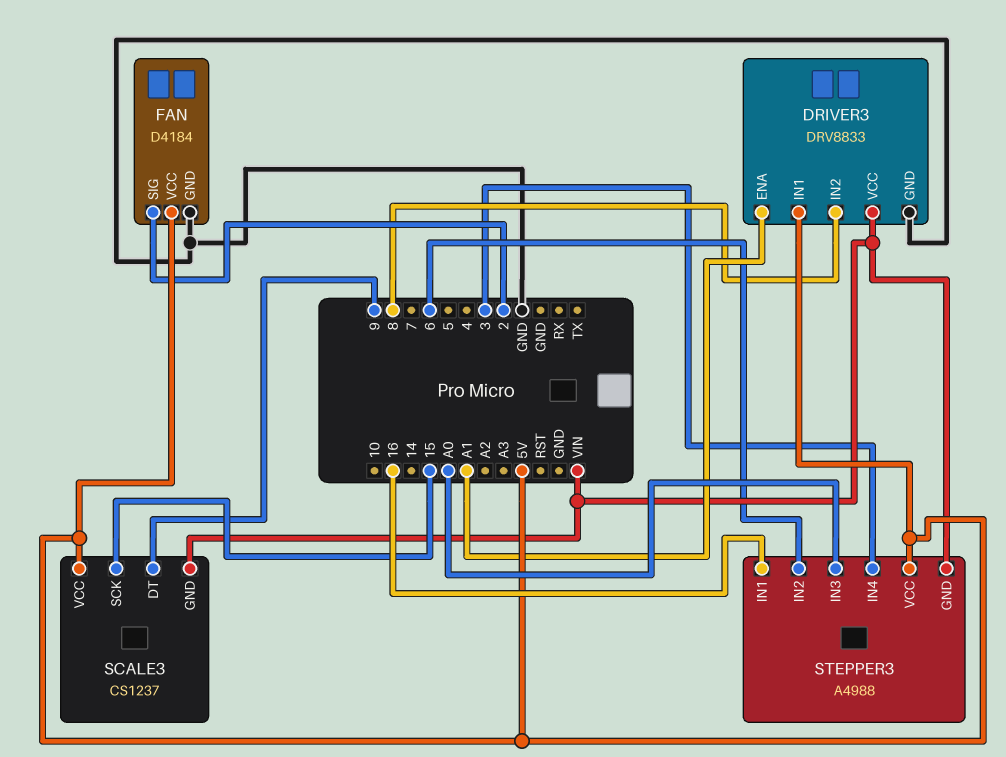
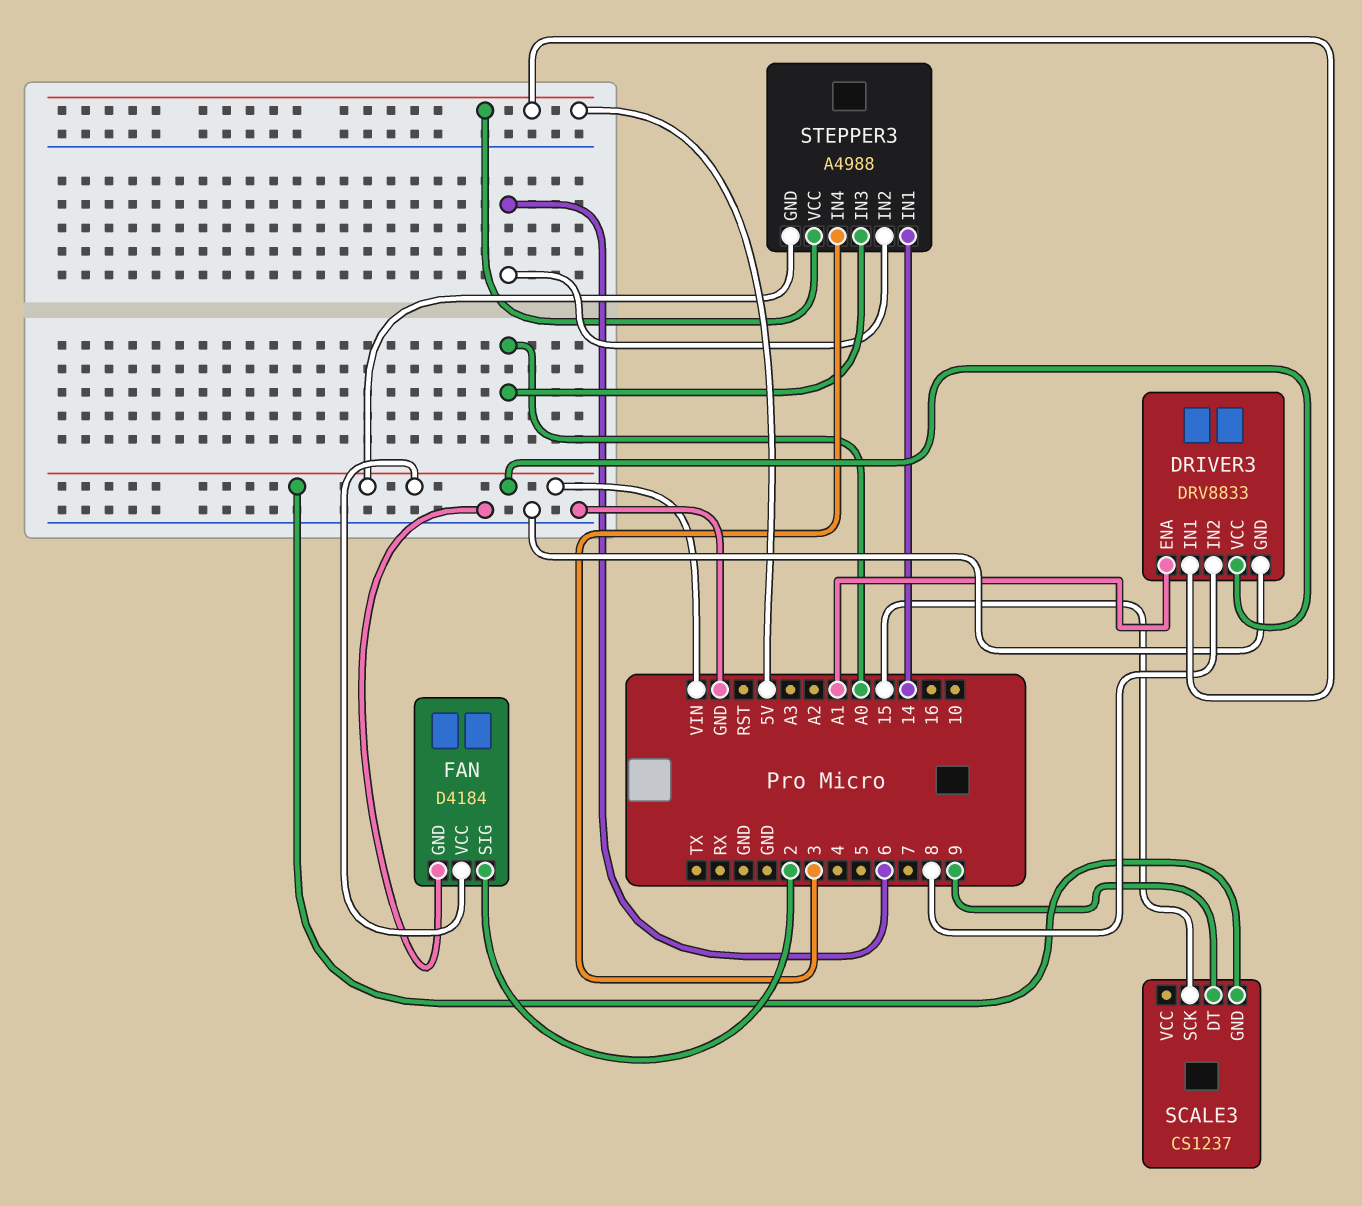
FAN pin VCC: 5V -> VIN
SCALE3 pin VCC: 5V -> none
STEPPER3 pin IN1: 16 -> 14

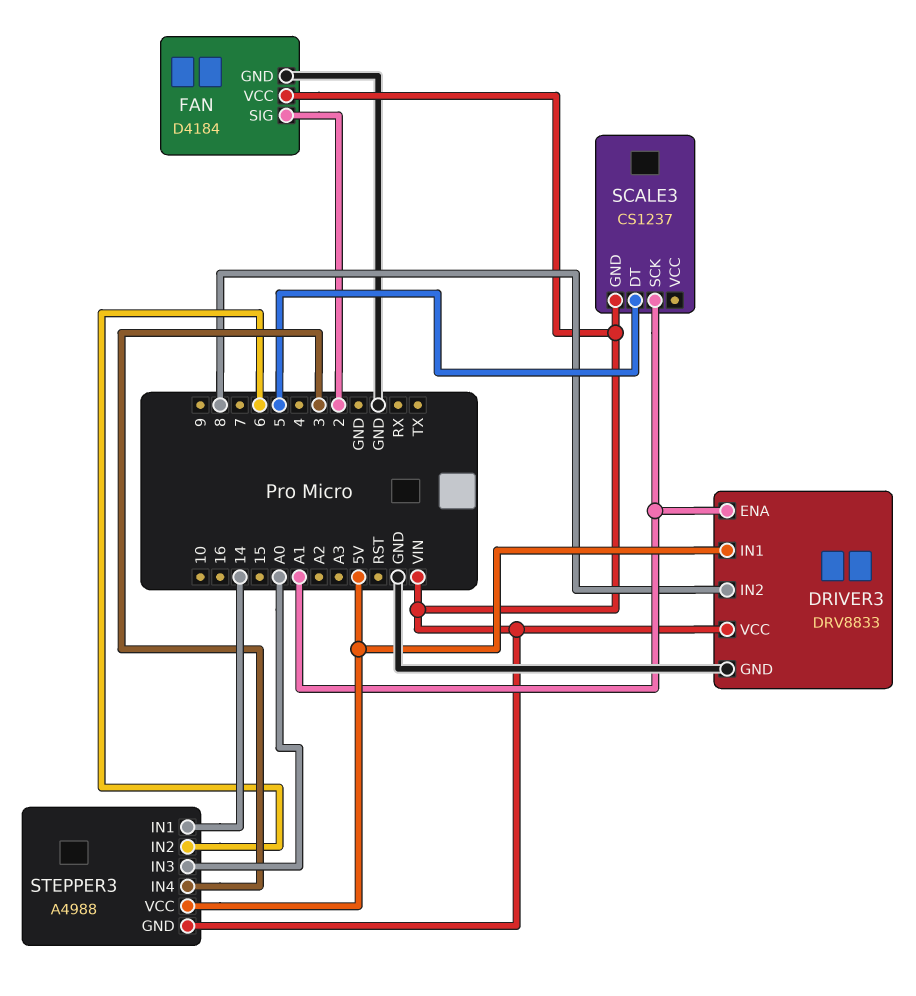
SCALE3 pin DT: 9 -> 5
SCALE3 pin SCK: 15 -> A1

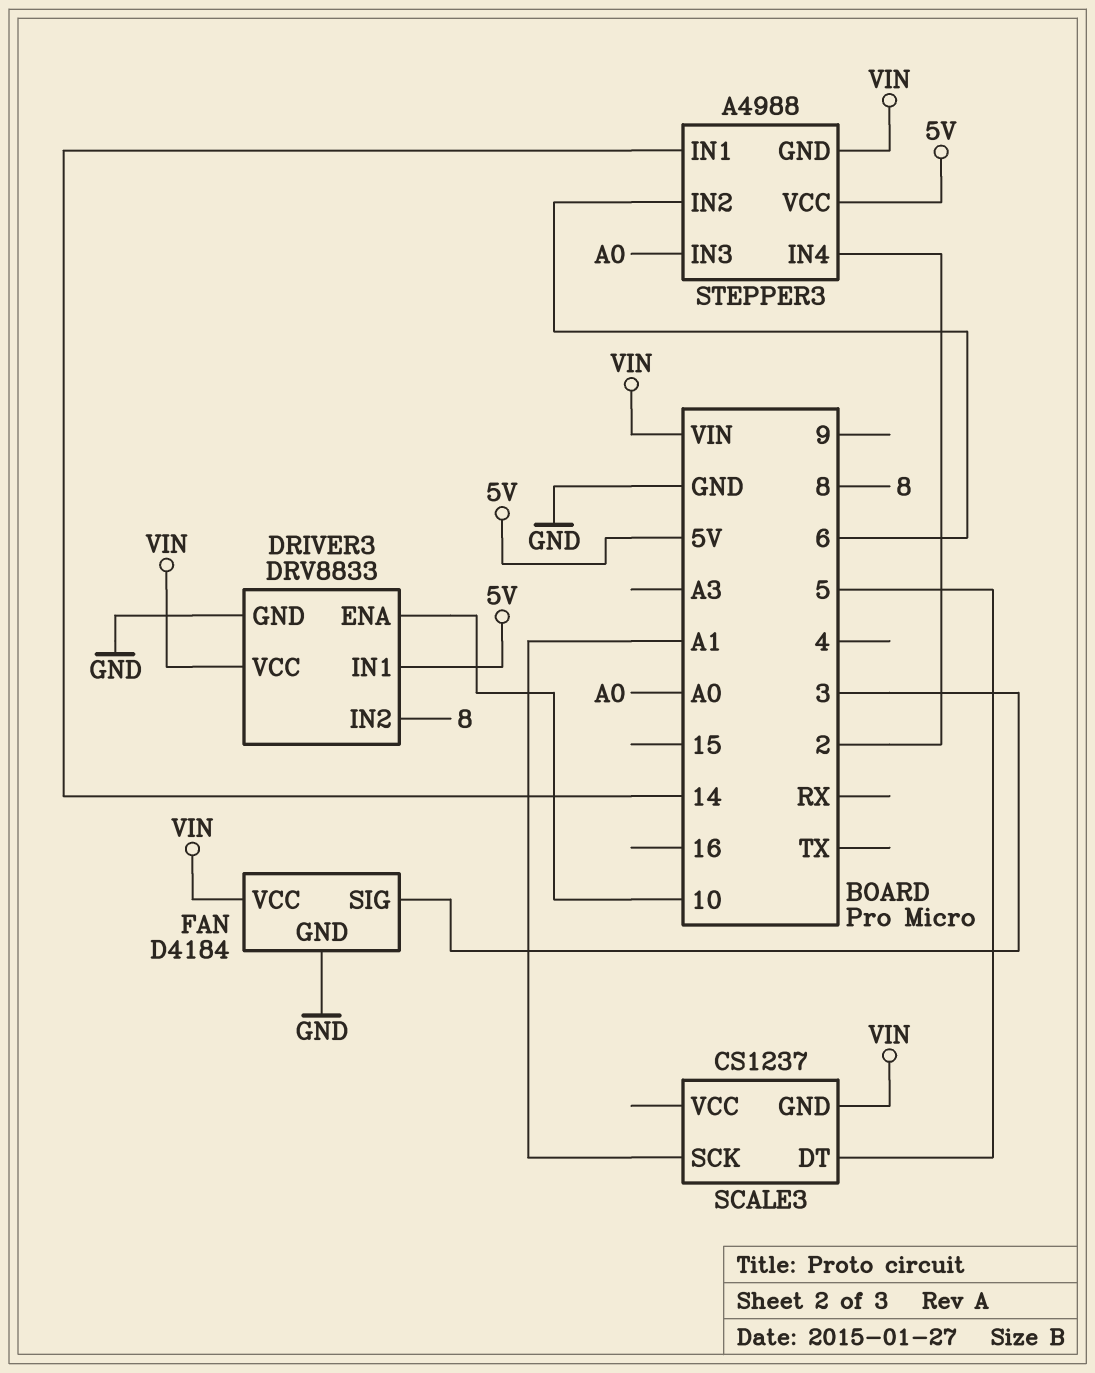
DRIVER3 pin ENA: A1 -> 10
FAN pin SIG: 2 -> 3
STEPPER3 pin IN4: 3 -> 2

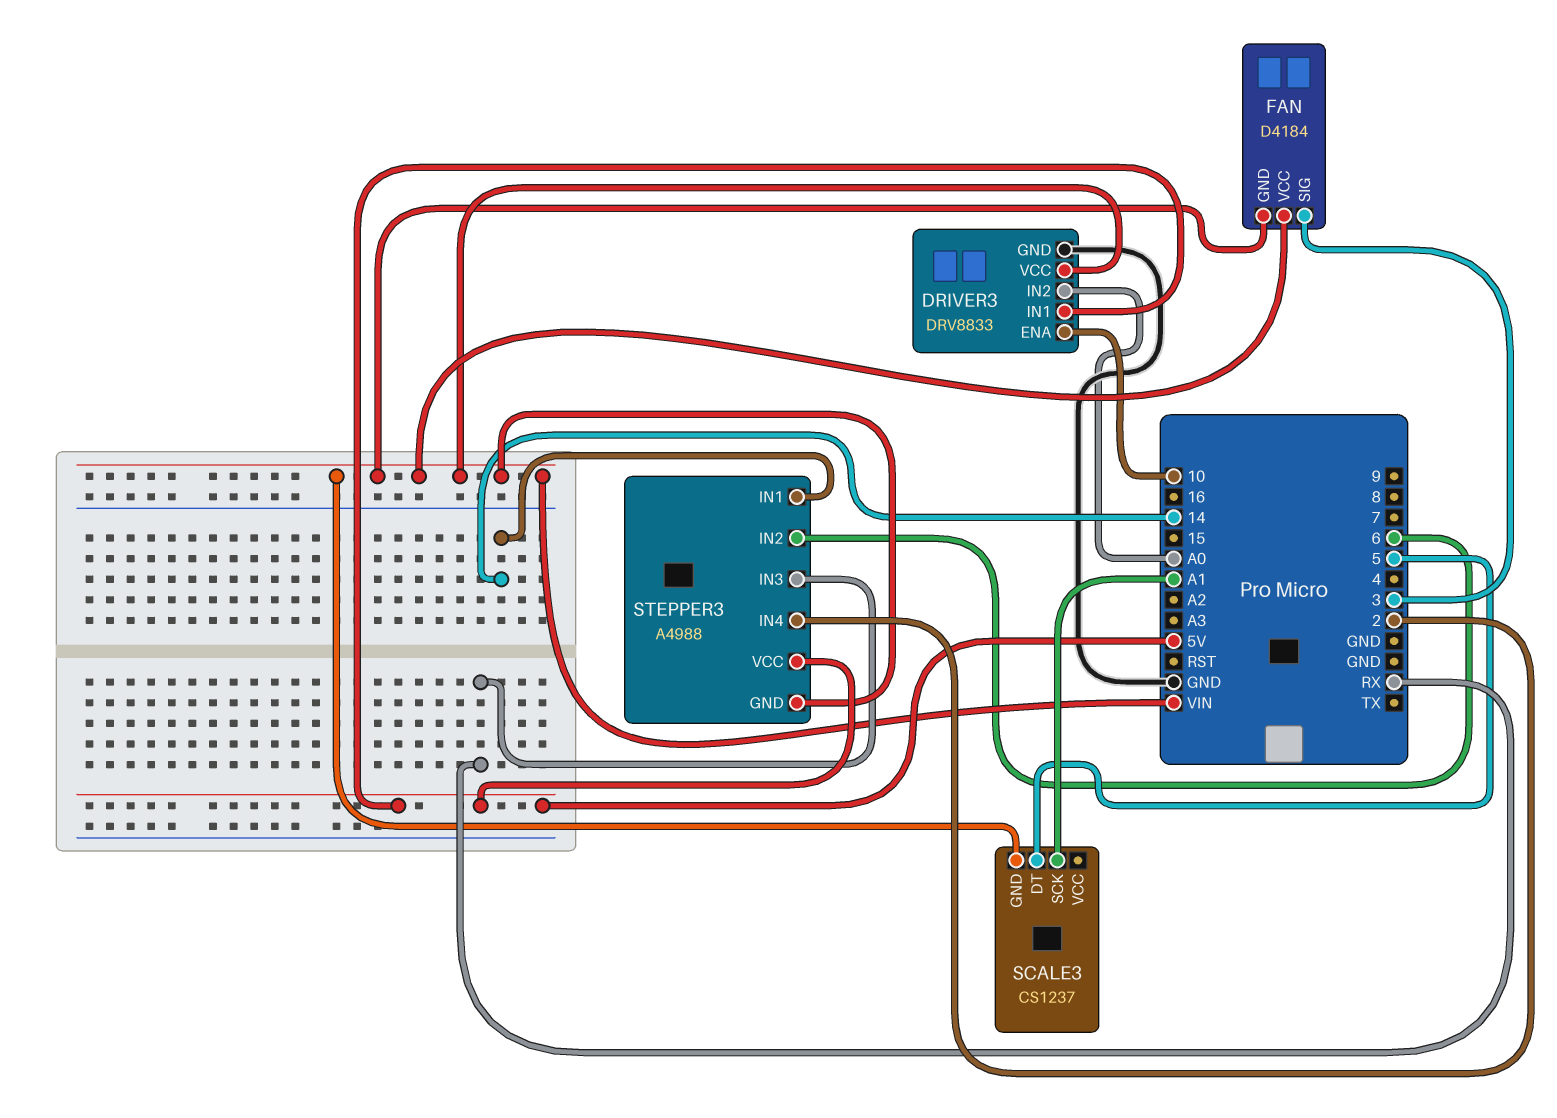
DRIVER3 pin IN2: 8 -> A0
FAN pin GND: GND -> VIN
STEPPER3 pin IN3: A0 -> RX

